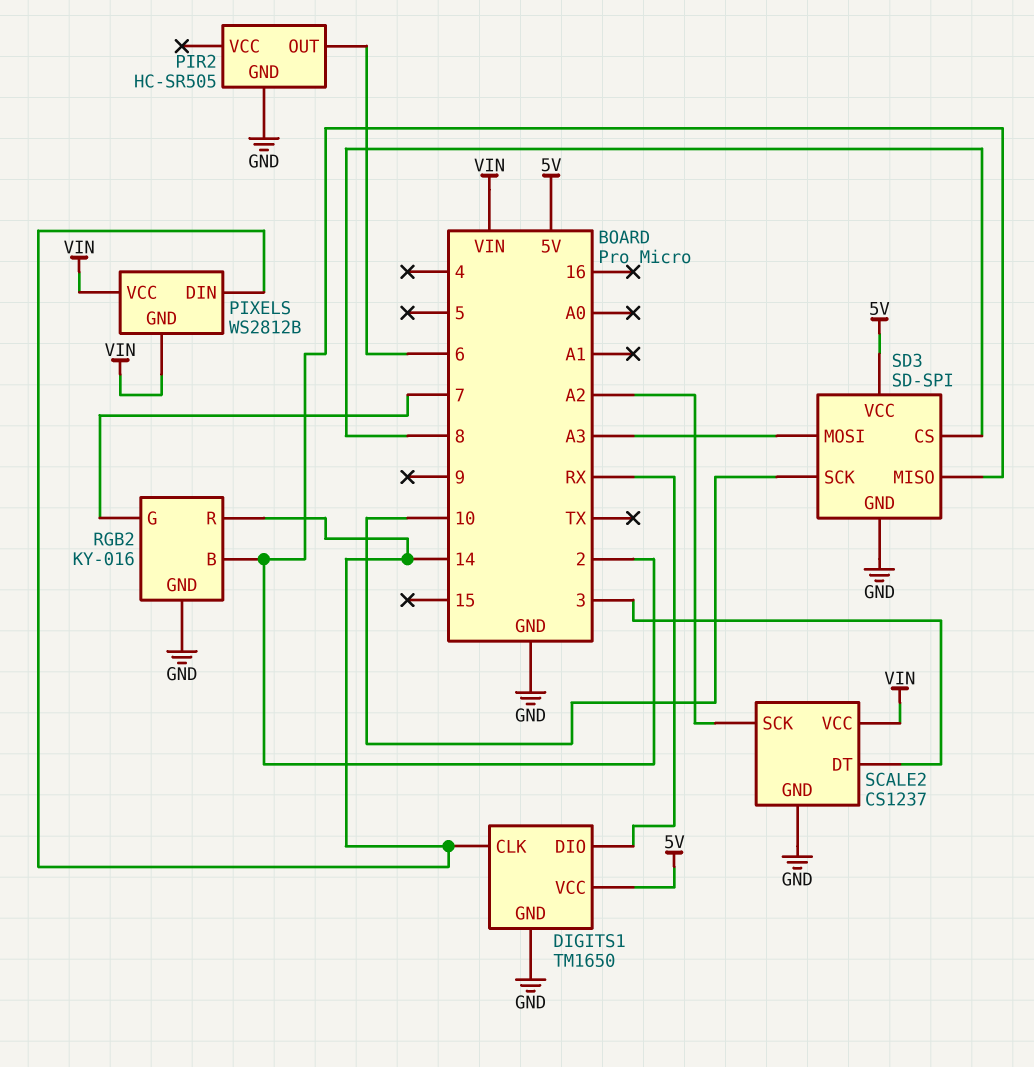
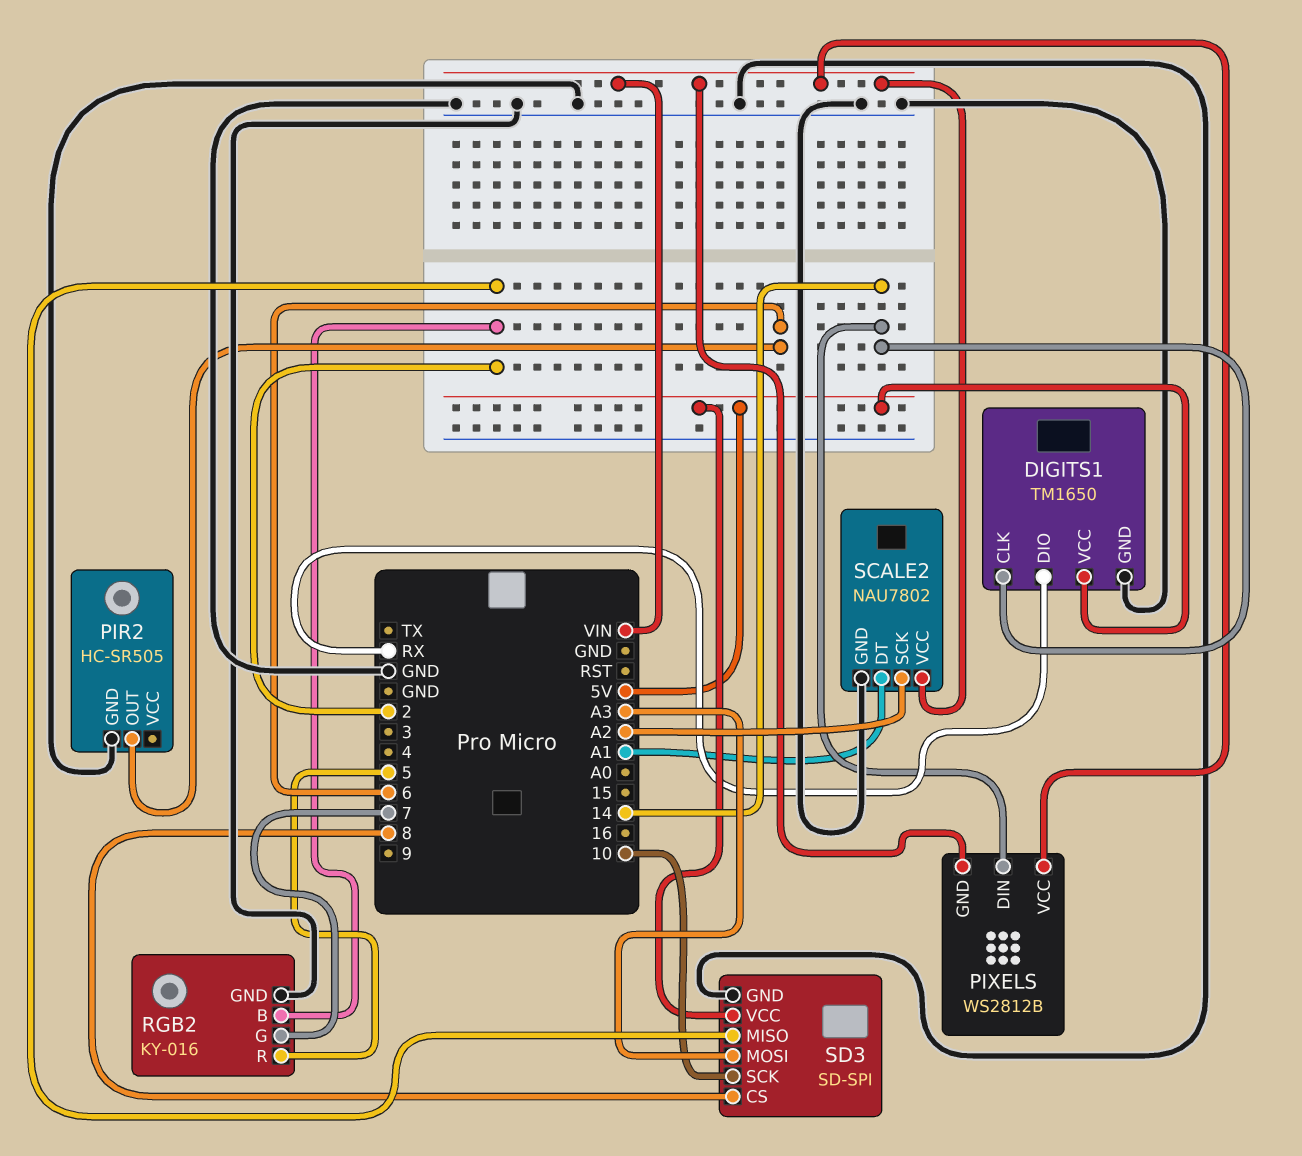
RGB2 pin R: 14 -> 5
SCALE2: CS1237 -> NAU7802
SCALE2 pin DT: 3 -> A1

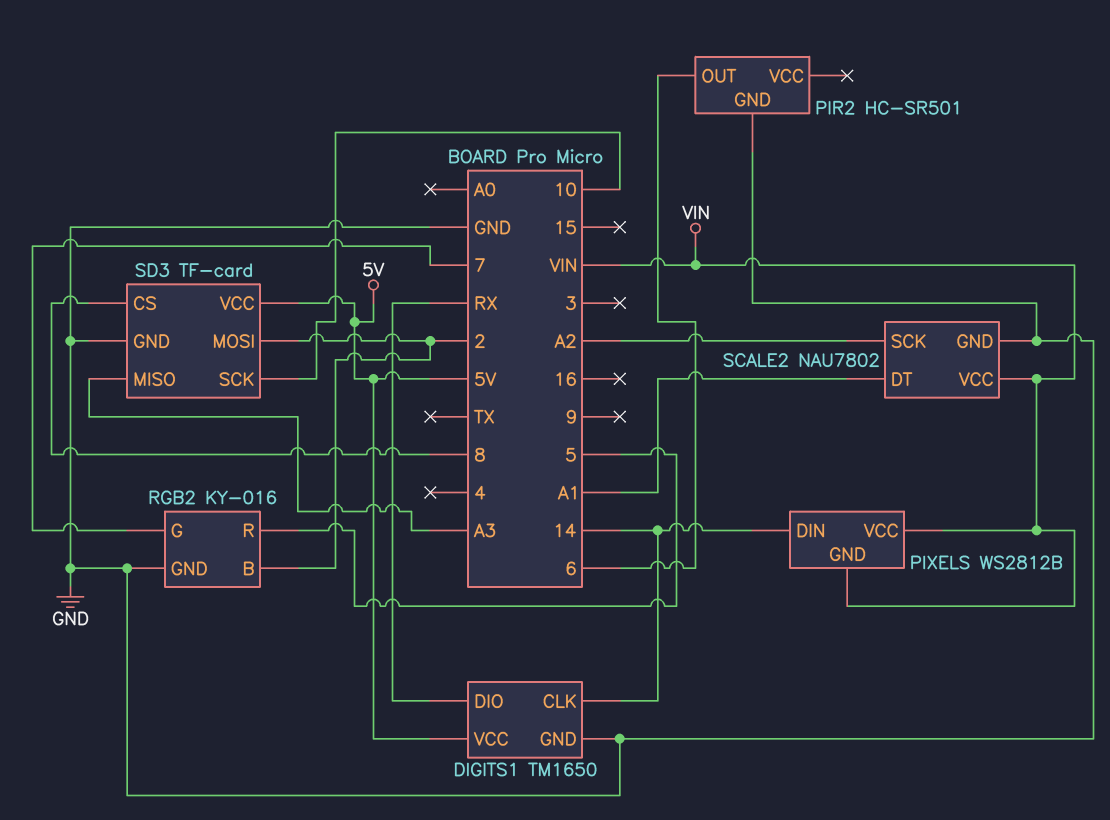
PIR2: HC-SR505 -> HC-SR501
SD3: SD-SPI -> TF-card
SD3 pin MISO: 2 -> A3
SD3 pin MOSI: A3 -> 2

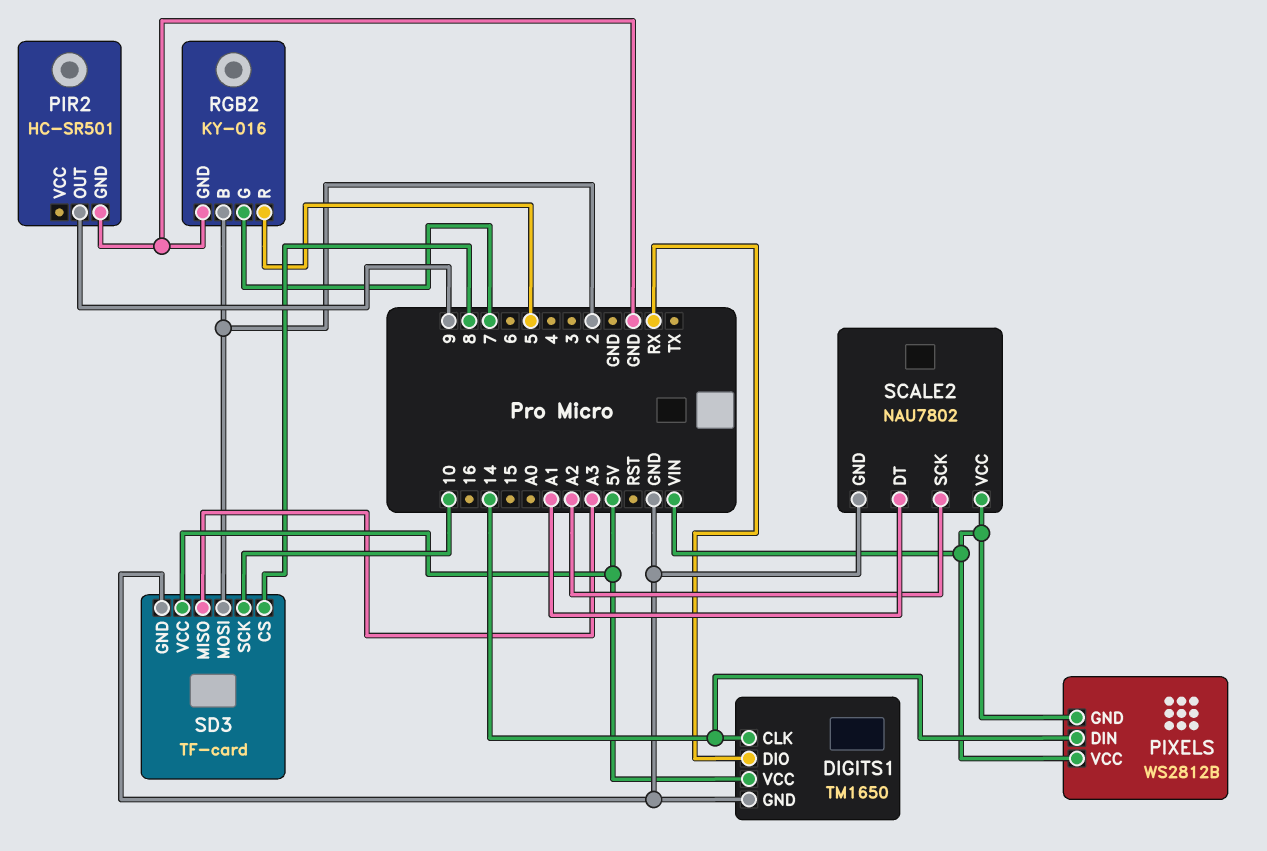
PIR2 pin OUT: 6 -> 9

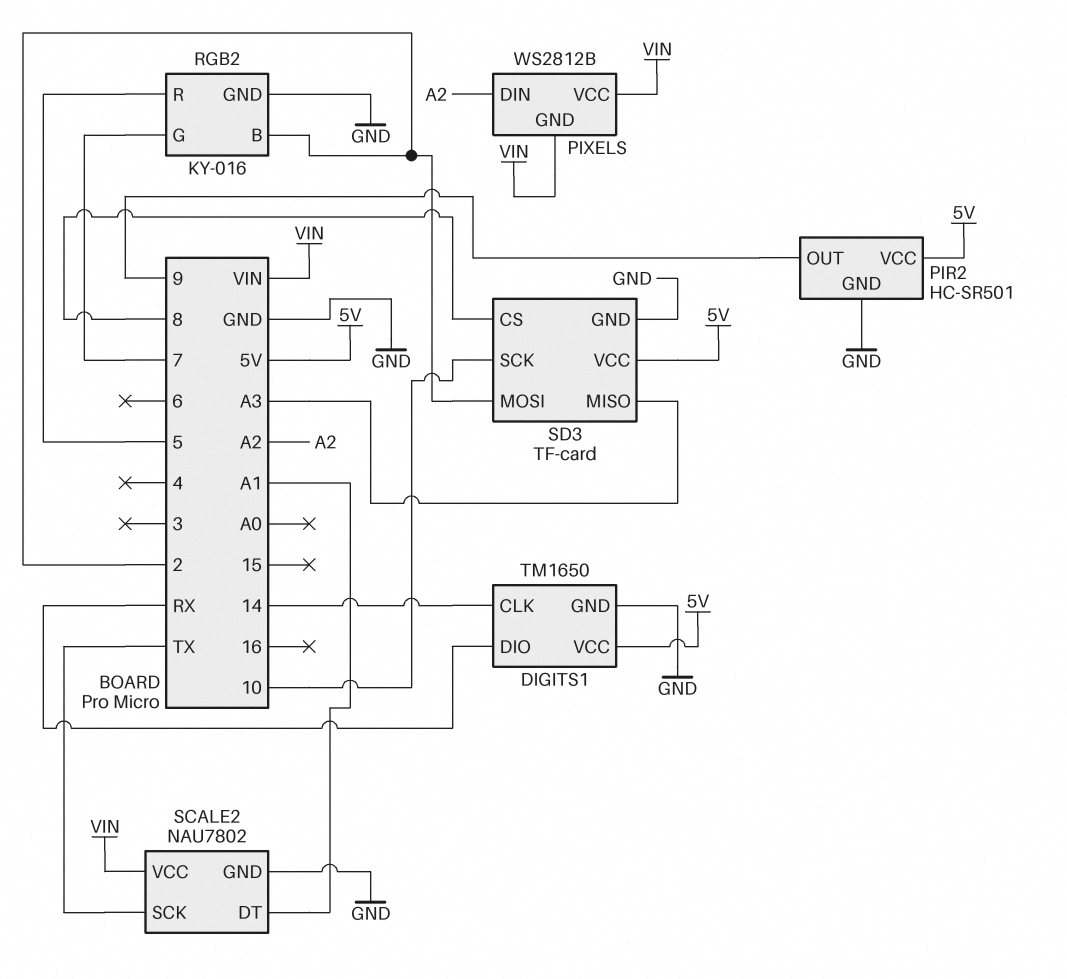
PIR2 pin VCC: none -> 5V
PIXELS pin DIN: 14 -> A2
SCALE2 pin SCK: A2 -> TX

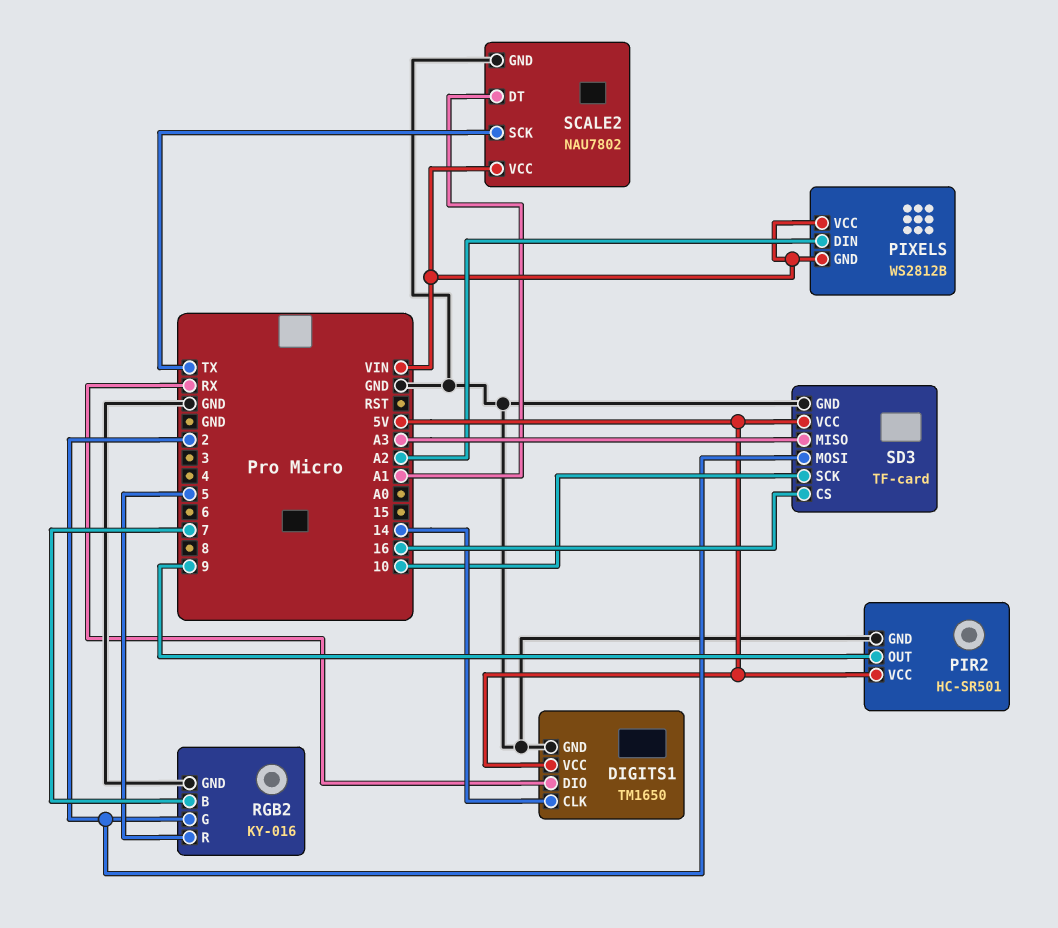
RGB2 pin B: 2 -> 7
RGB2 pin G: 7 -> 2
SD3 pin CS: 8 -> 16

